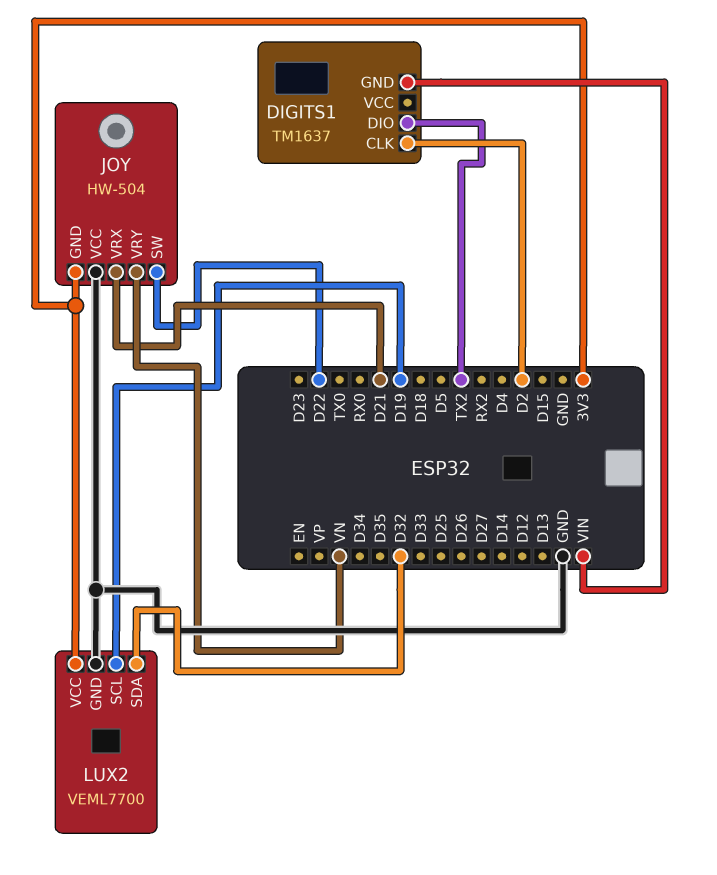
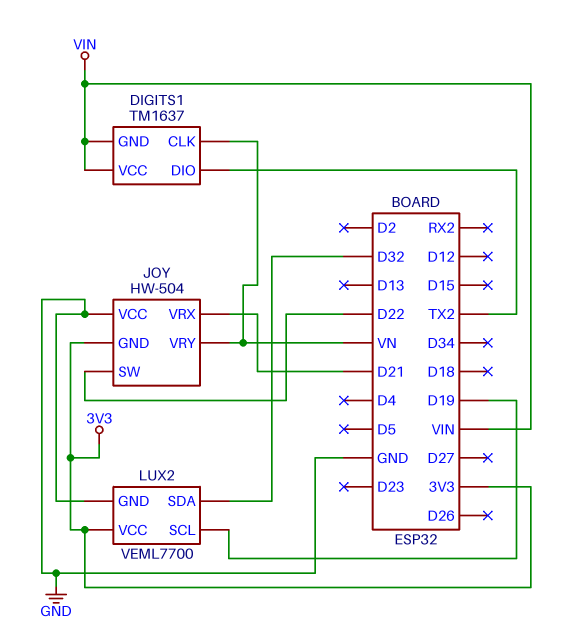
DIGITS1 pin CLK: D2 -> VN
DIGITS1 pin VCC: none -> VIN

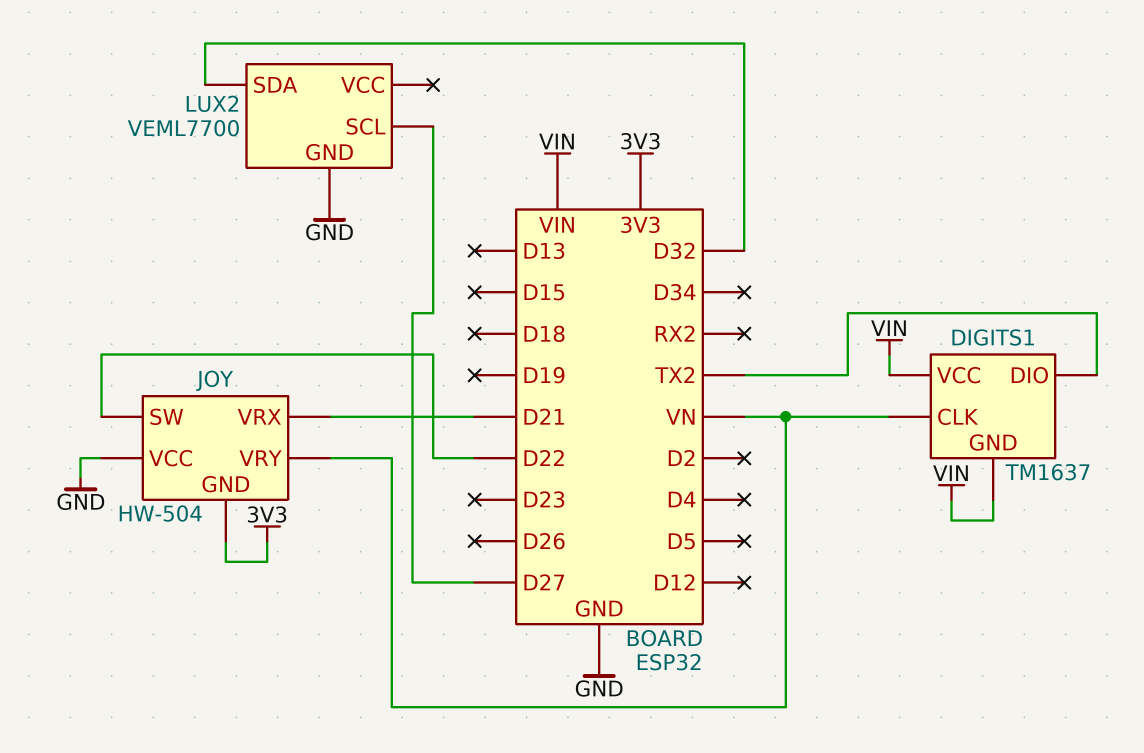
LUX2 pin SCL: D19 -> D27
LUX2 pin VCC: 3V3 -> none

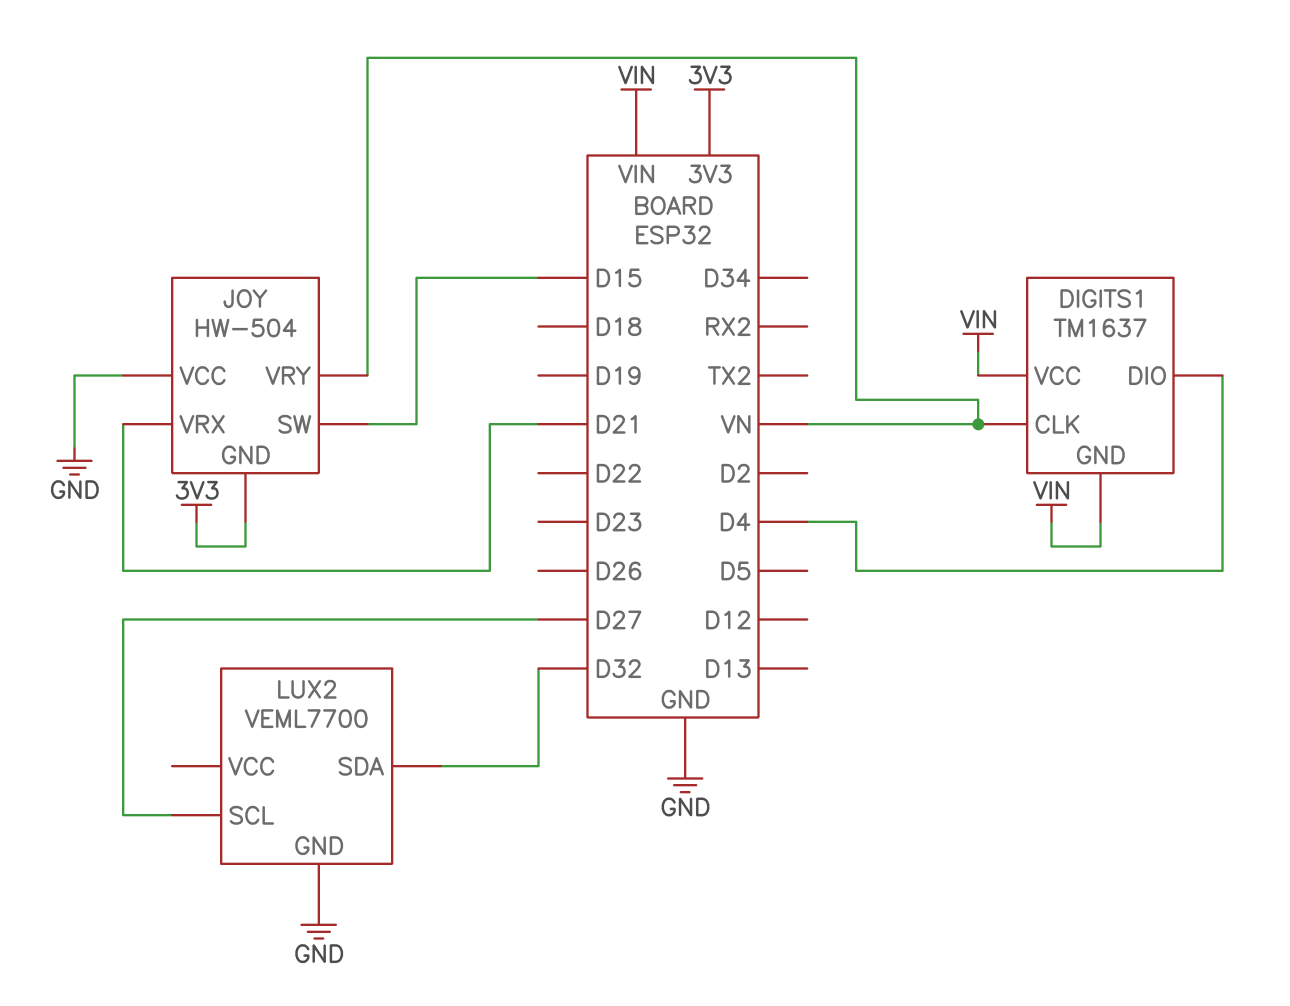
DIGITS1 pin DIO: TX2 -> D4
JOY pin SW: D22 -> D15

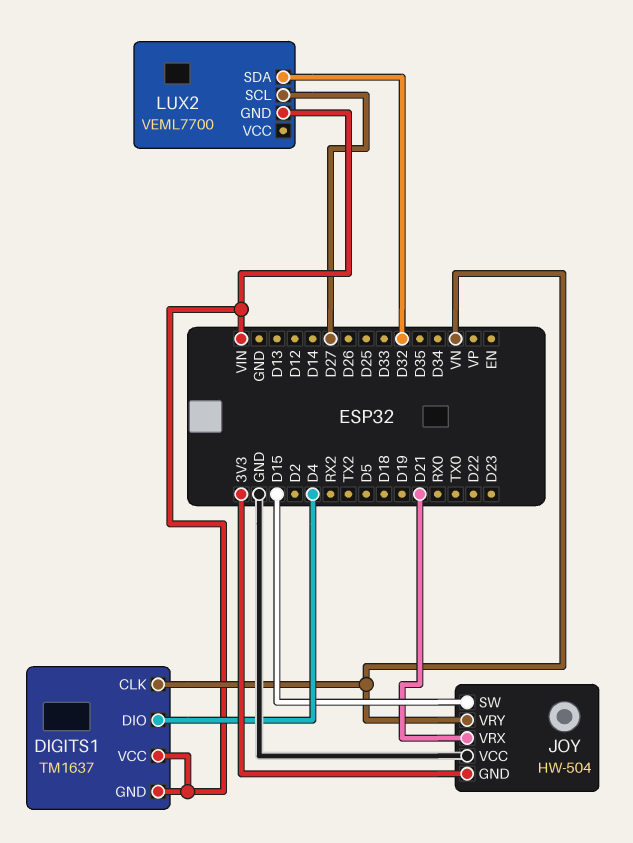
LUX2 pin GND: GND -> VIN

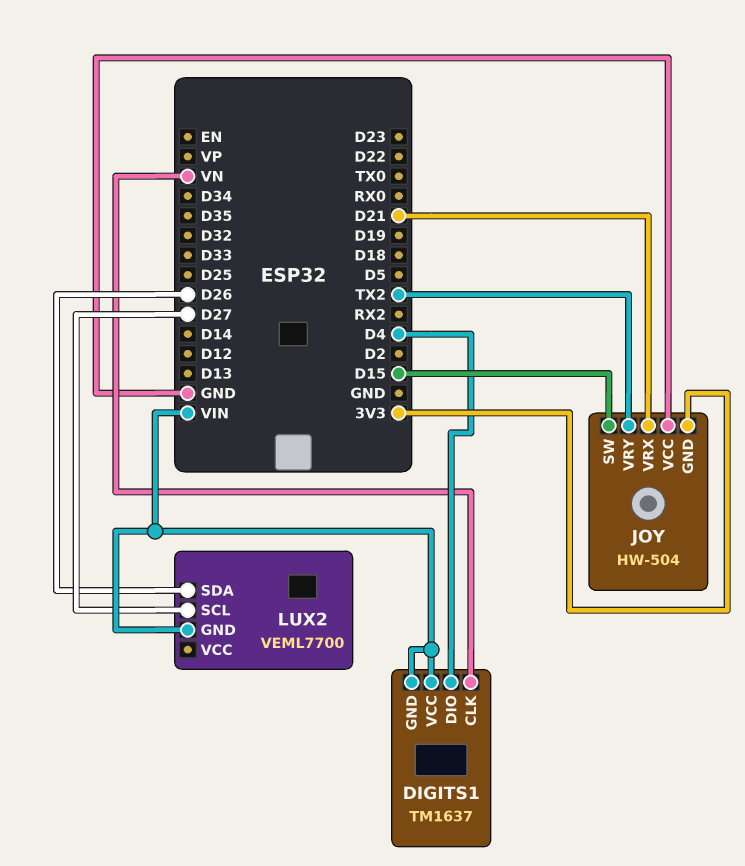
JOY pin VRY: VN -> TX2
LUX2 pin SDA: D32 -> D26

